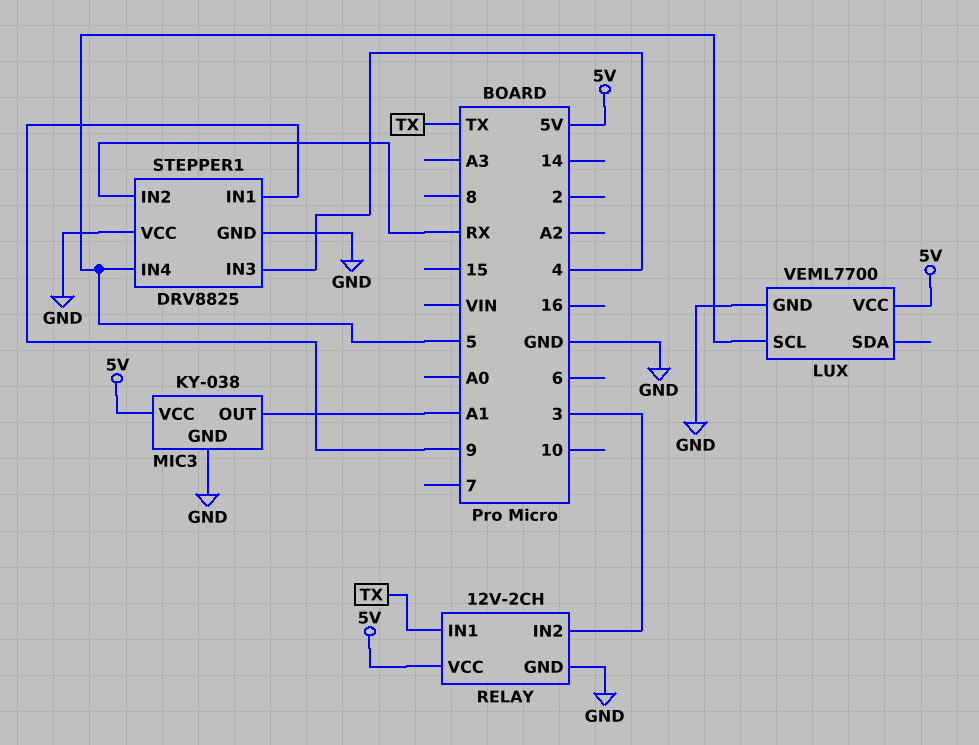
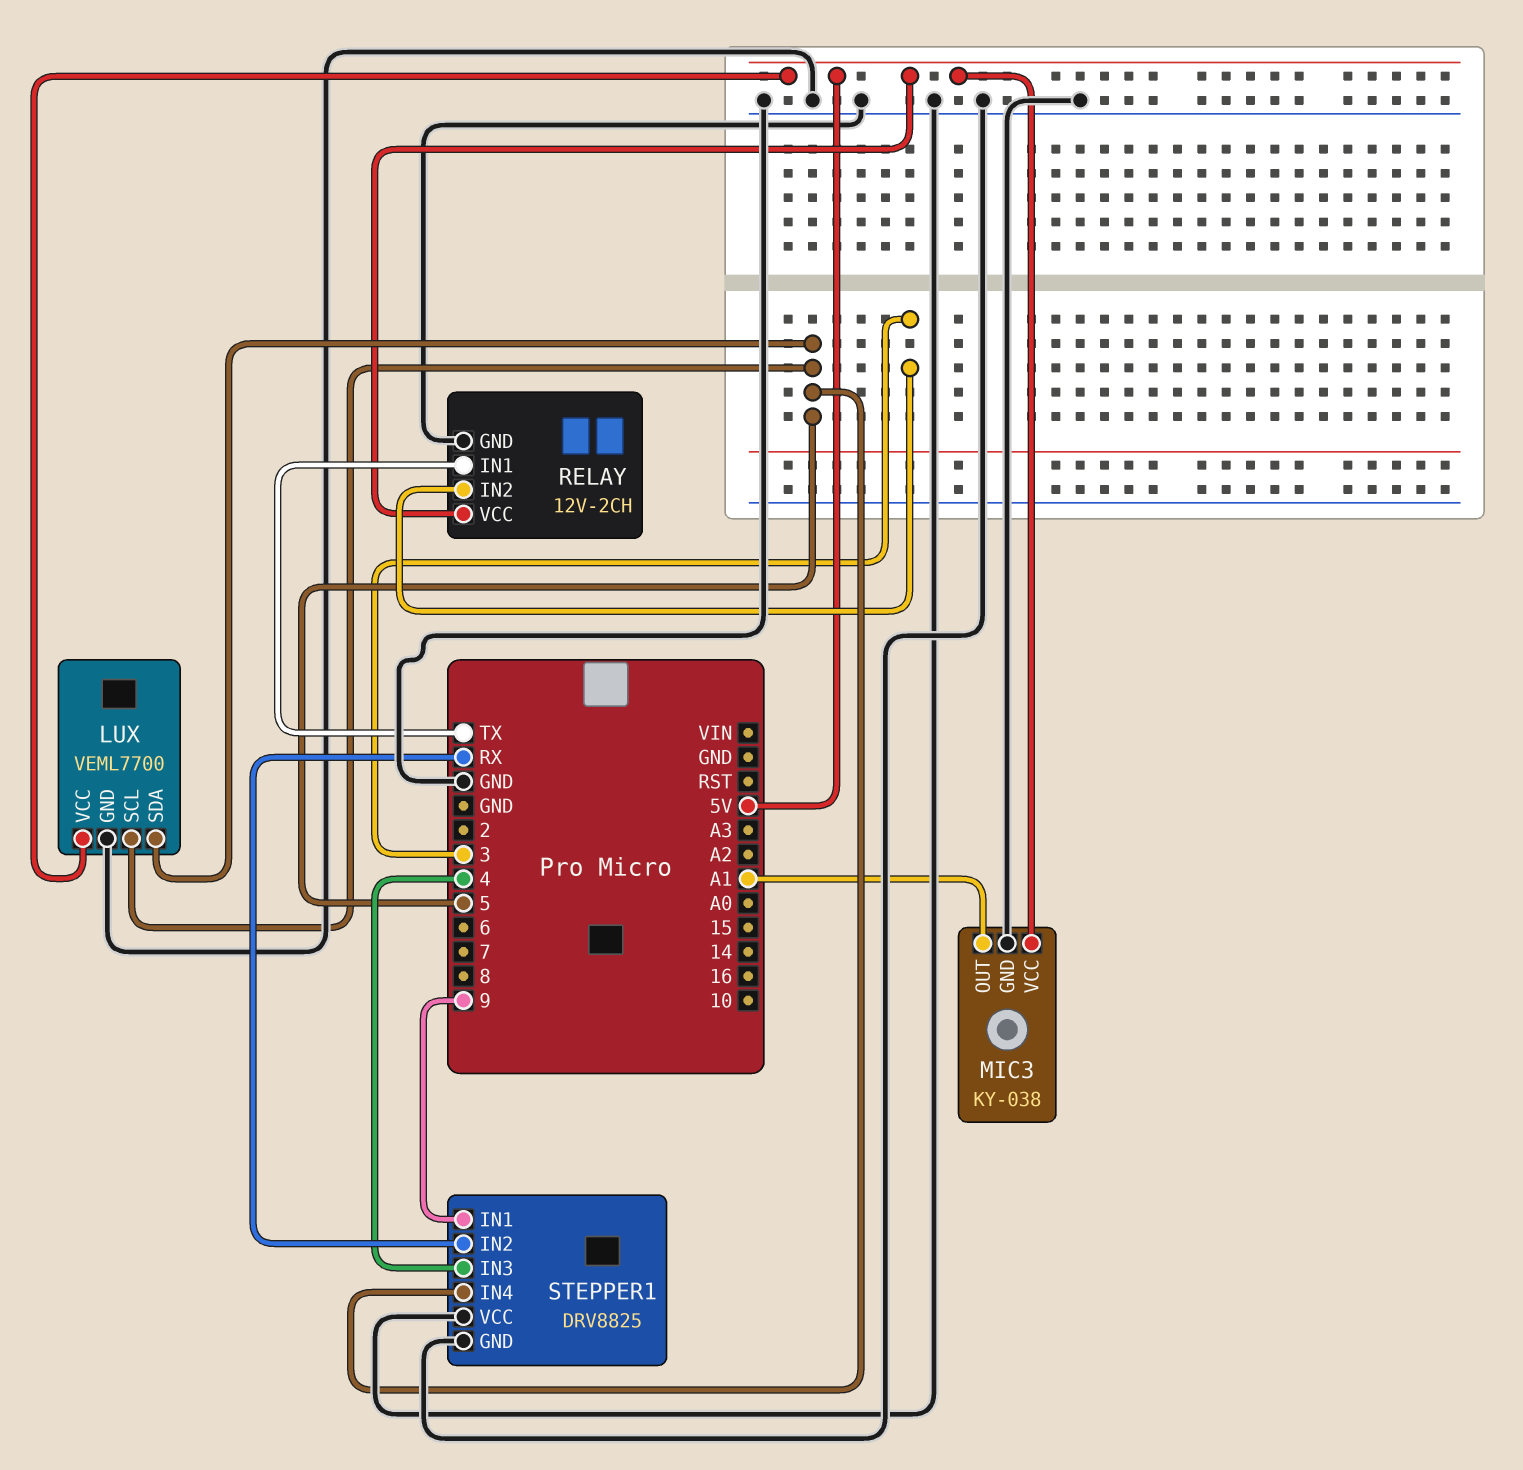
LUX pin SDA: none -> 5

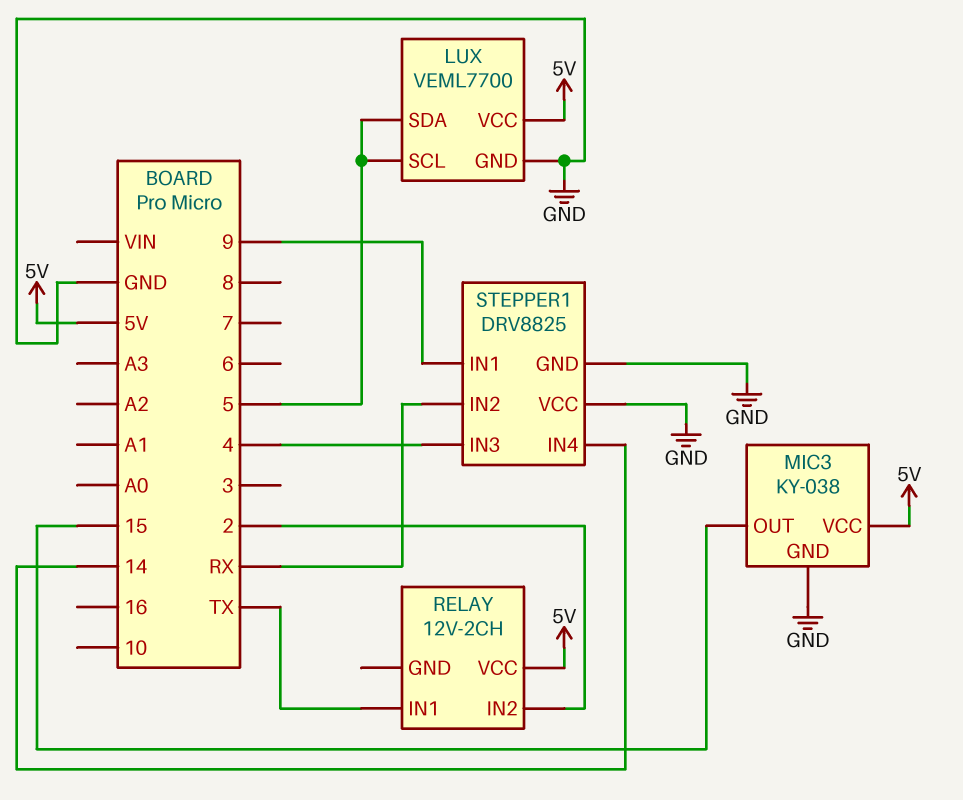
MIC3 pin OUT: A1 -> 15
RELAY pin GND: GND -> none
RELAY pin IN2: 3 -> 2
STEPPER1 pin IN4: 5 -> 14

